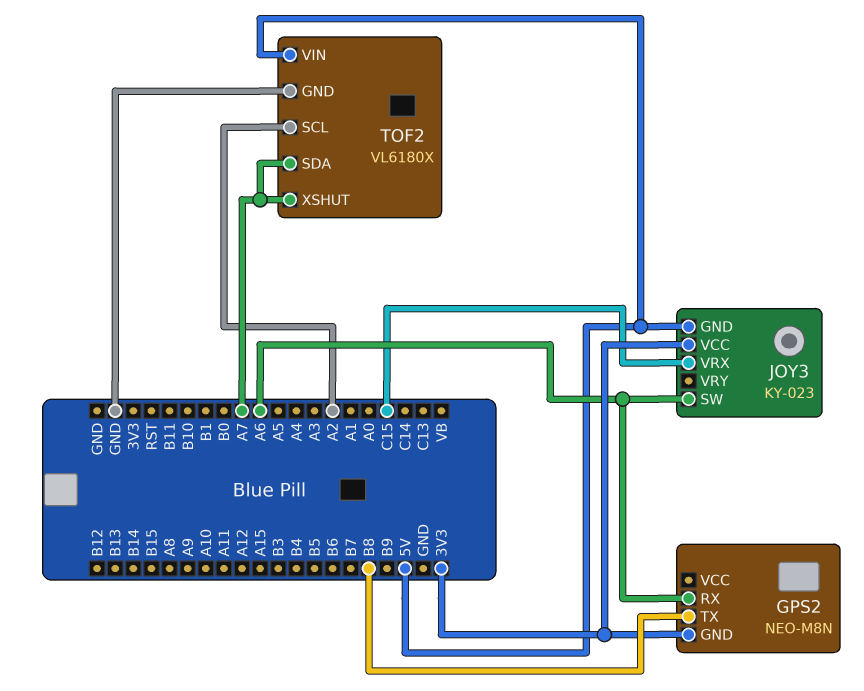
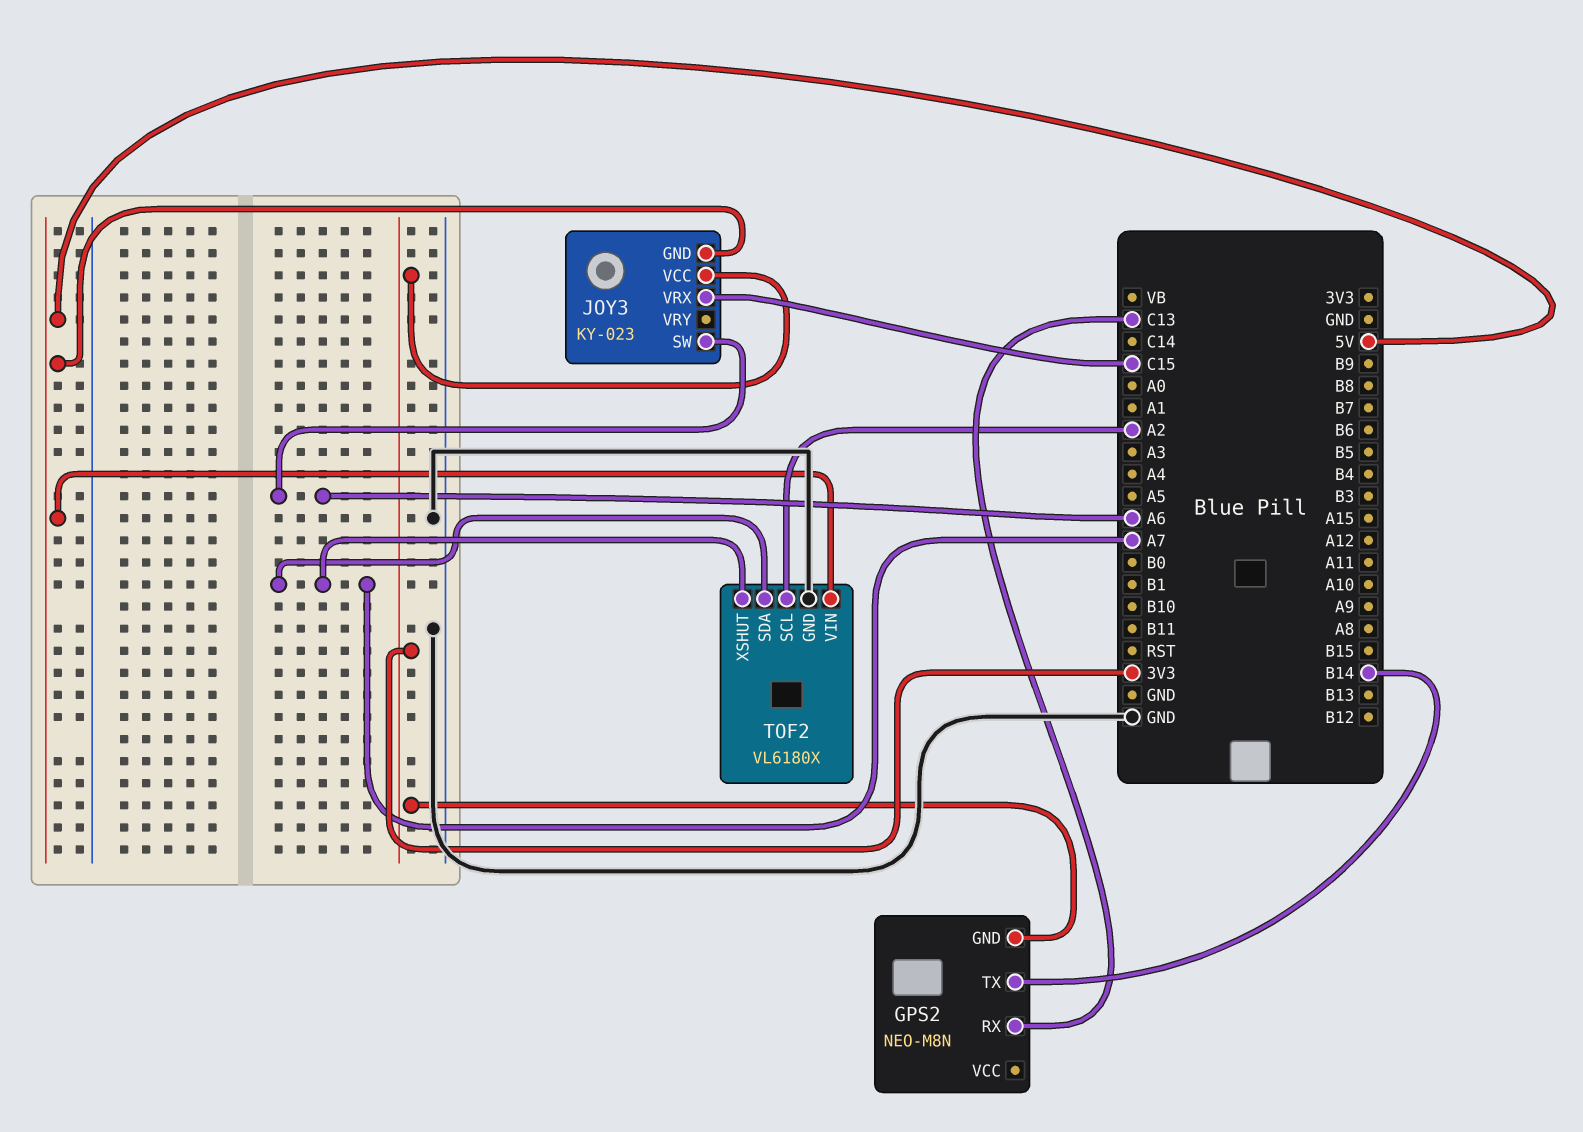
GPS2 pin RX: A6 -> C13
GPS2 pin TX: B8 -> B14

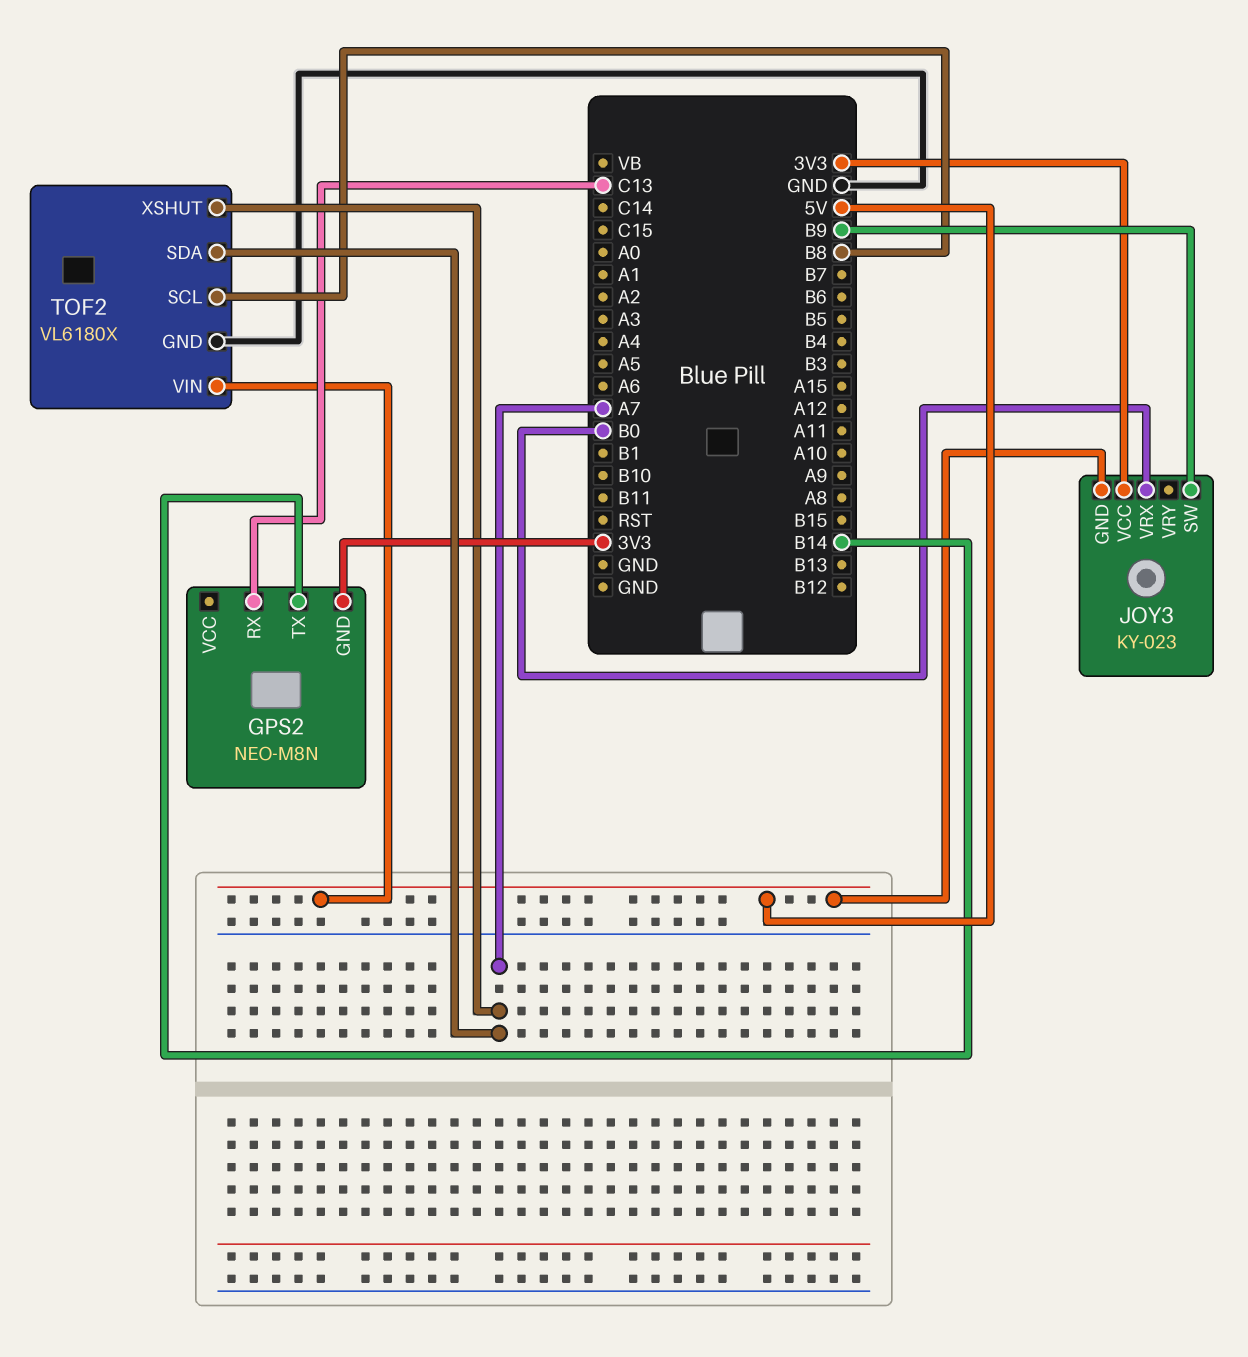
JOY3 pin SW: A6 -> B9
JOY3 pin VRX: C15 -> B0
TOF2 pin SCL: A2 -> B8

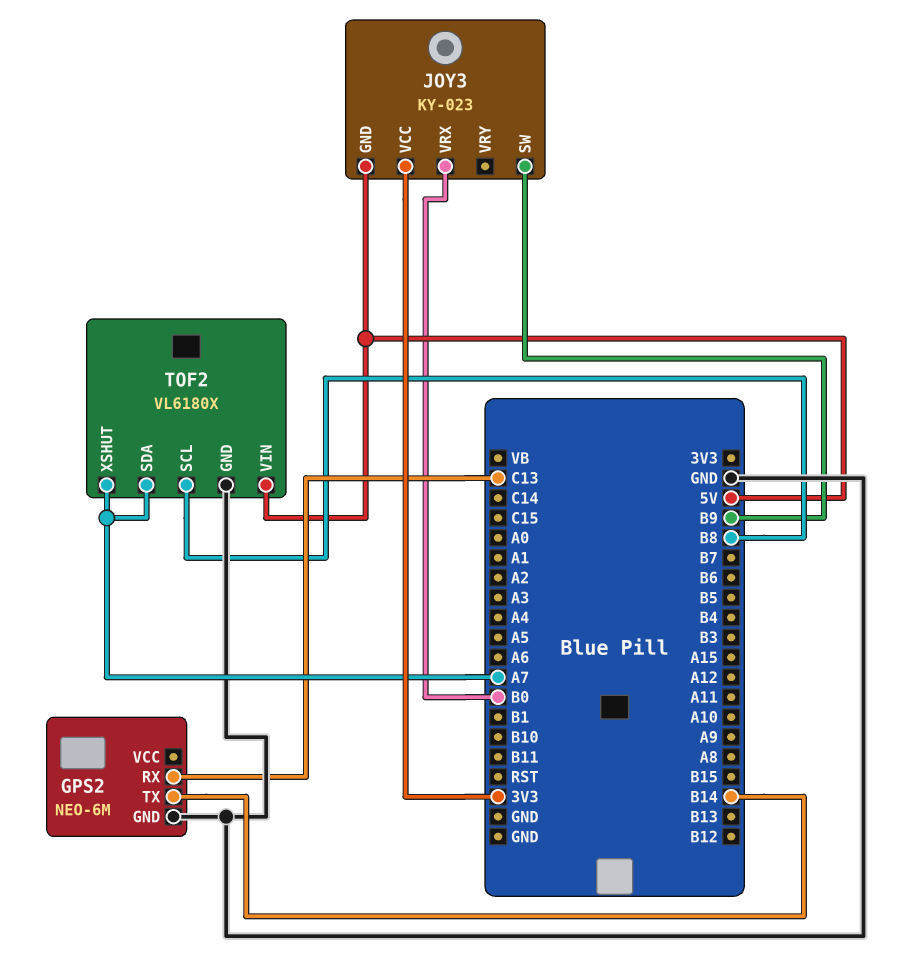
GPS2: NEO-M8N -> NEO-6M
GPS2 pin GND: 3V3 -> GND

